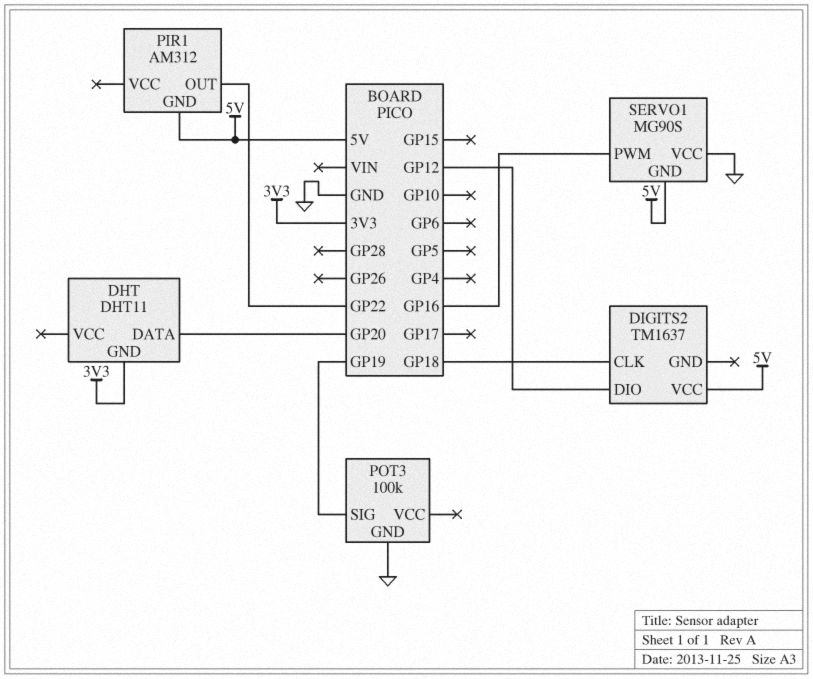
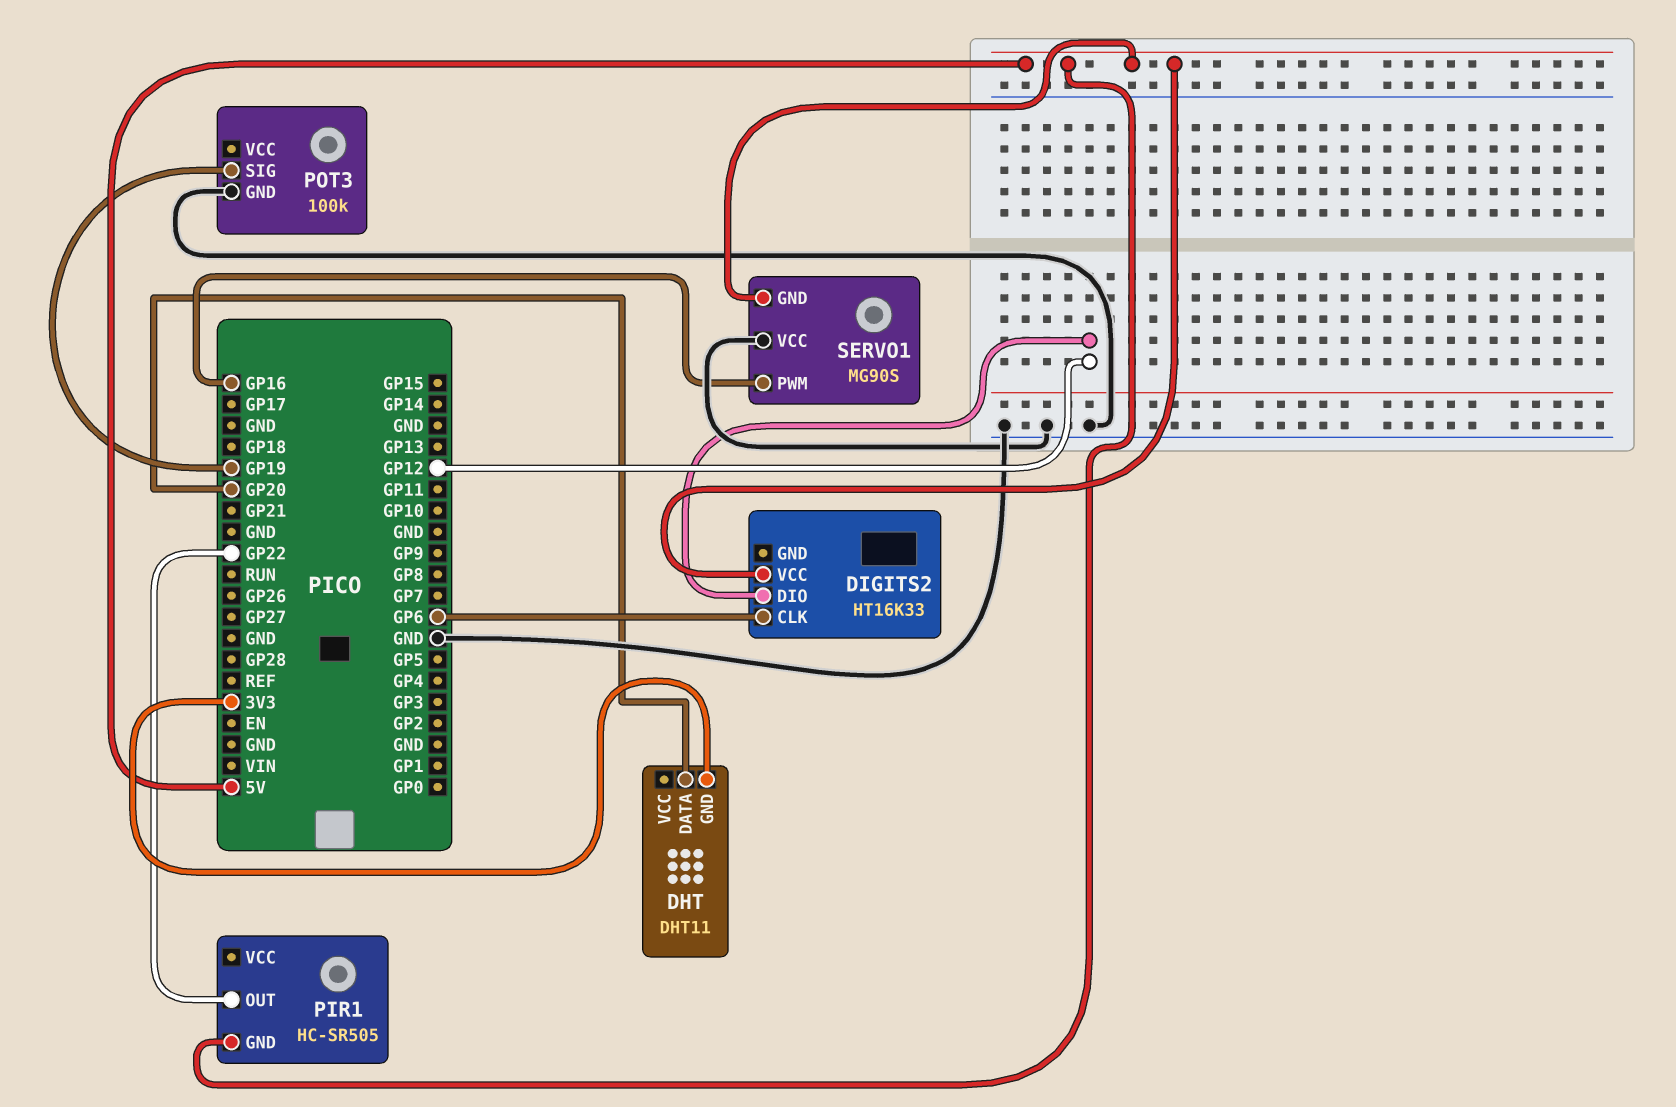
DIGITS2: TM1637 -> HT16K33
DIGITS2 pin CLK: GP18 -> GP6
PIR1: AM312 -> HC-SR505

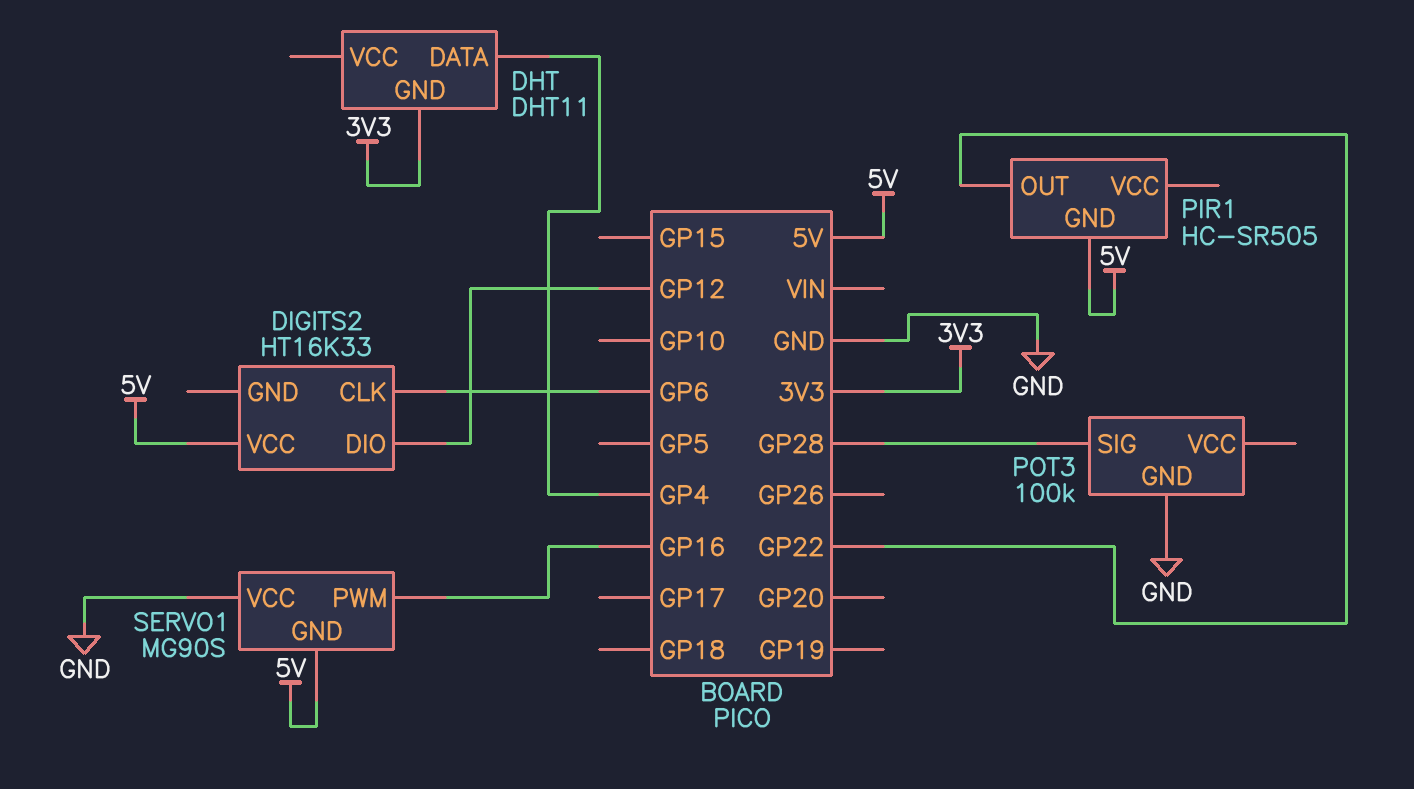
DHT pin DATA: GP20 -> GP4
POT3 pin SIG: GP19 -> GP28

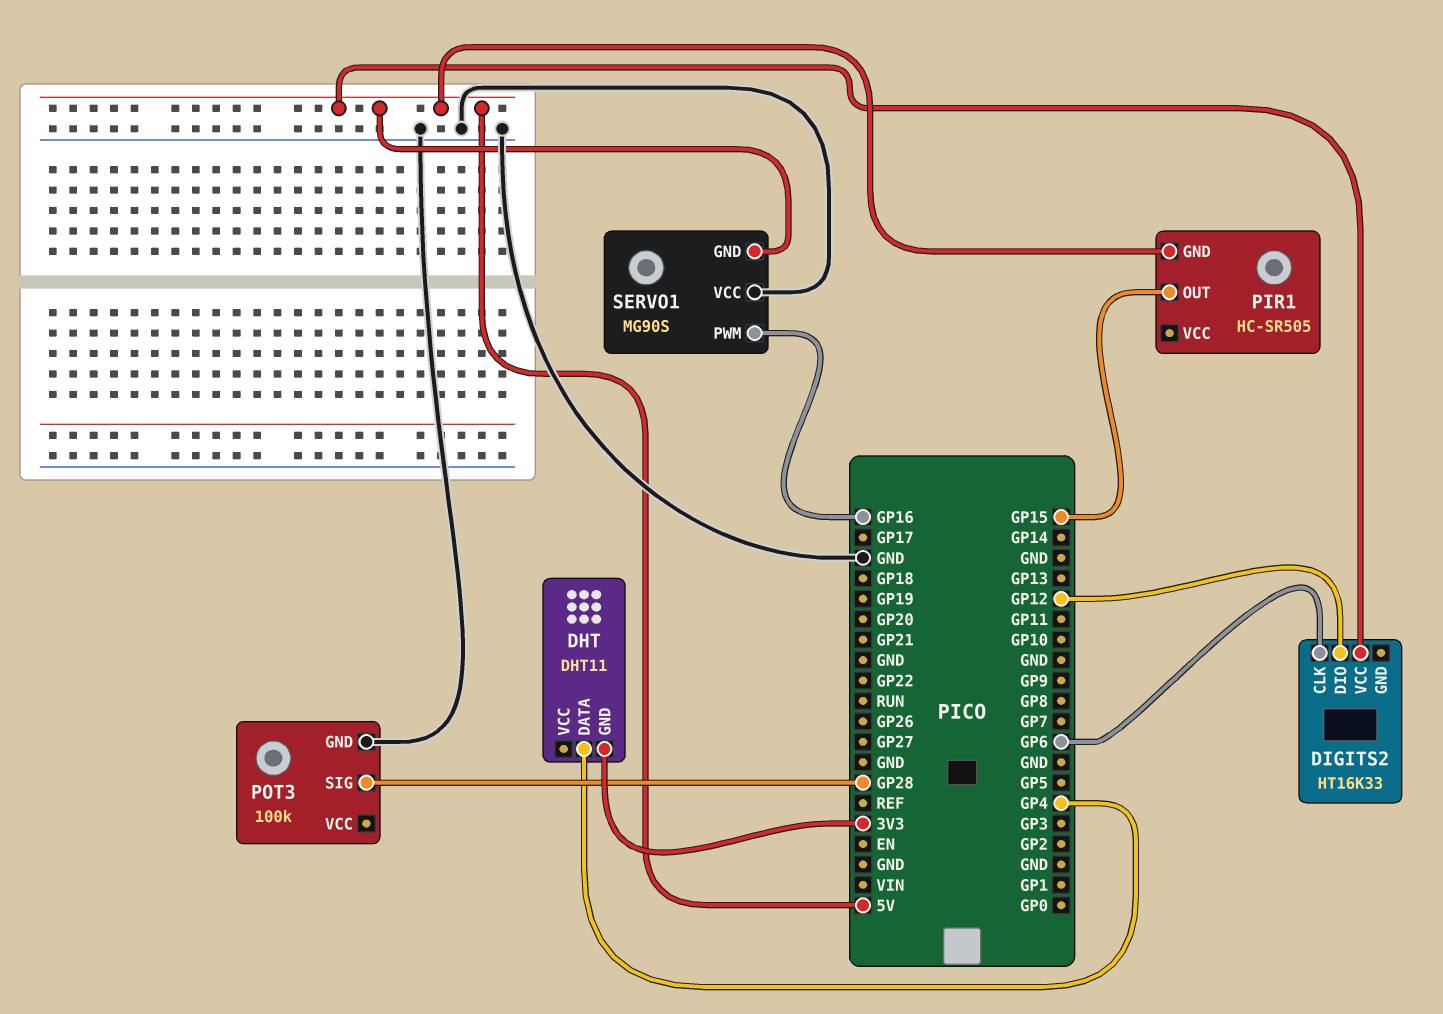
PIR1 pin OUT: GP22 -> GP15

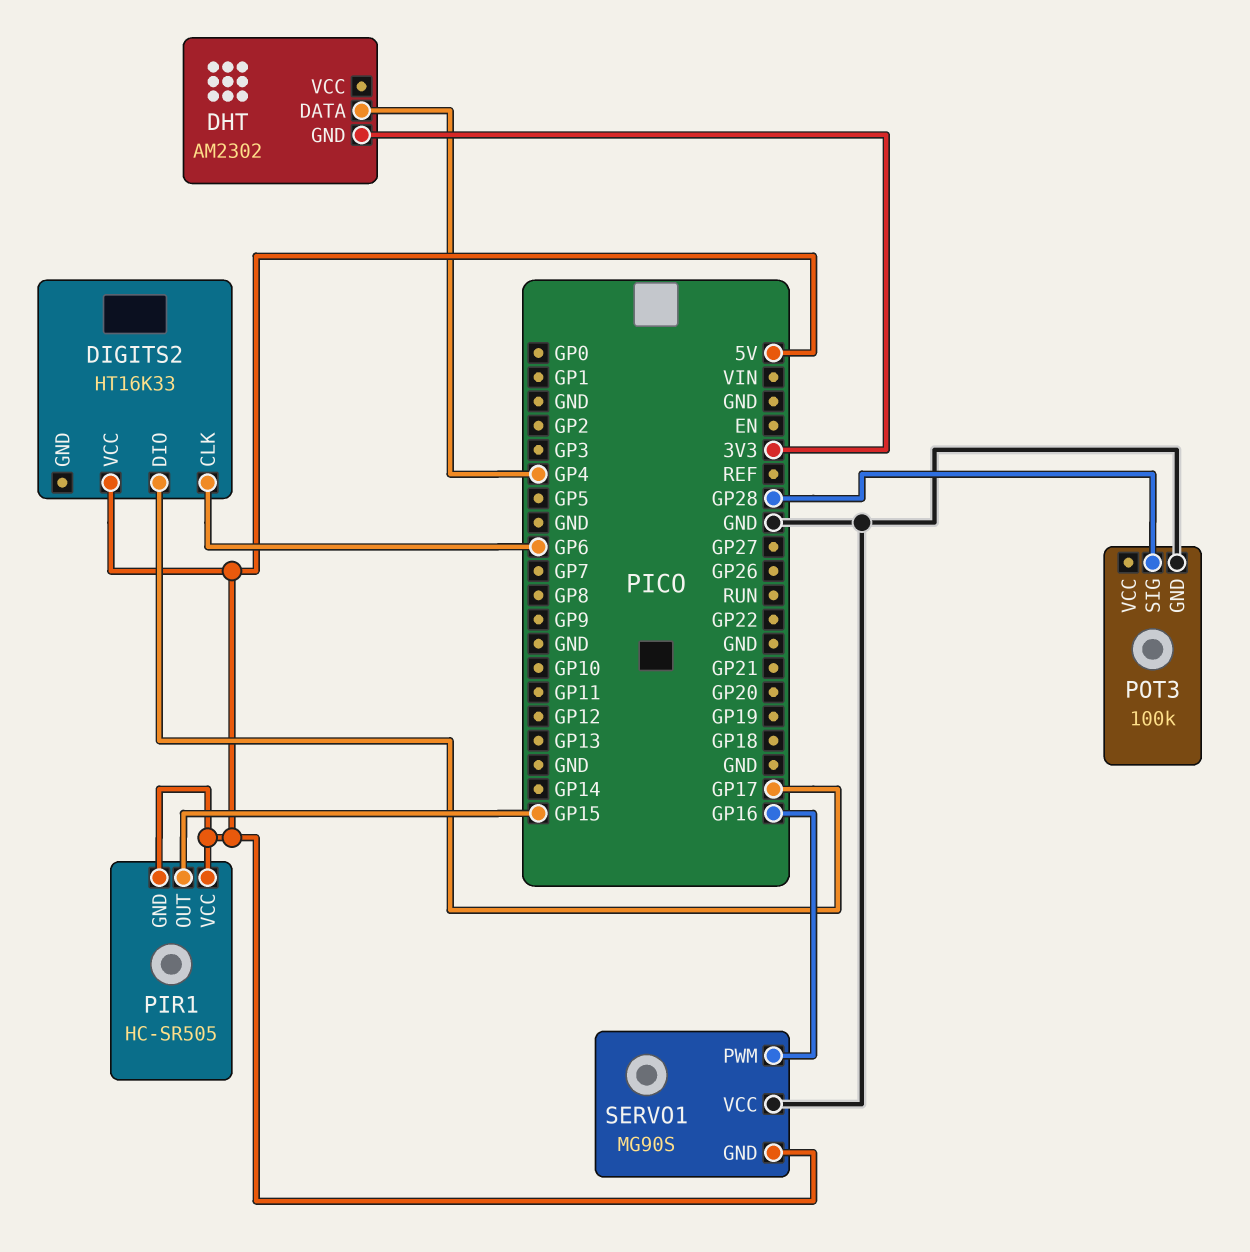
DHT: DHT11 -> AM2302
DIGITS2 pin DIO: GP12 -> GP17
PIR1 pin VCC: none -> 5V

